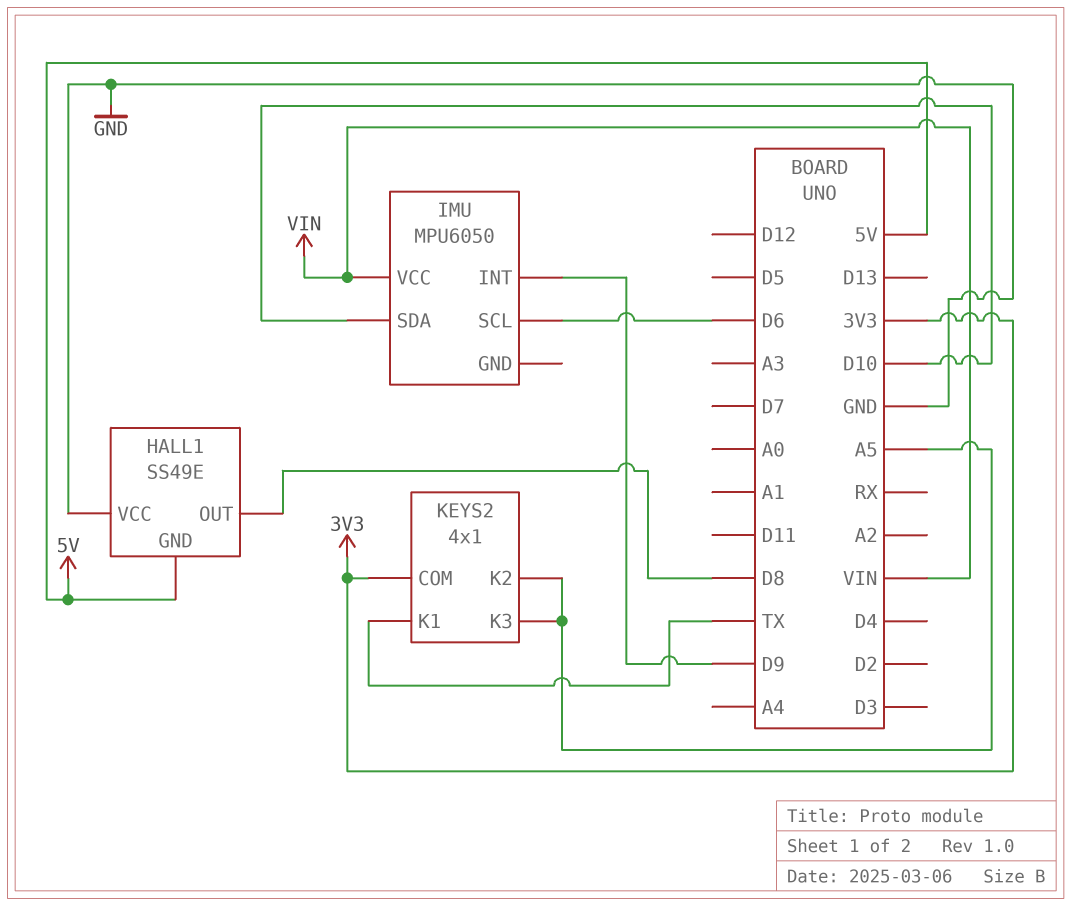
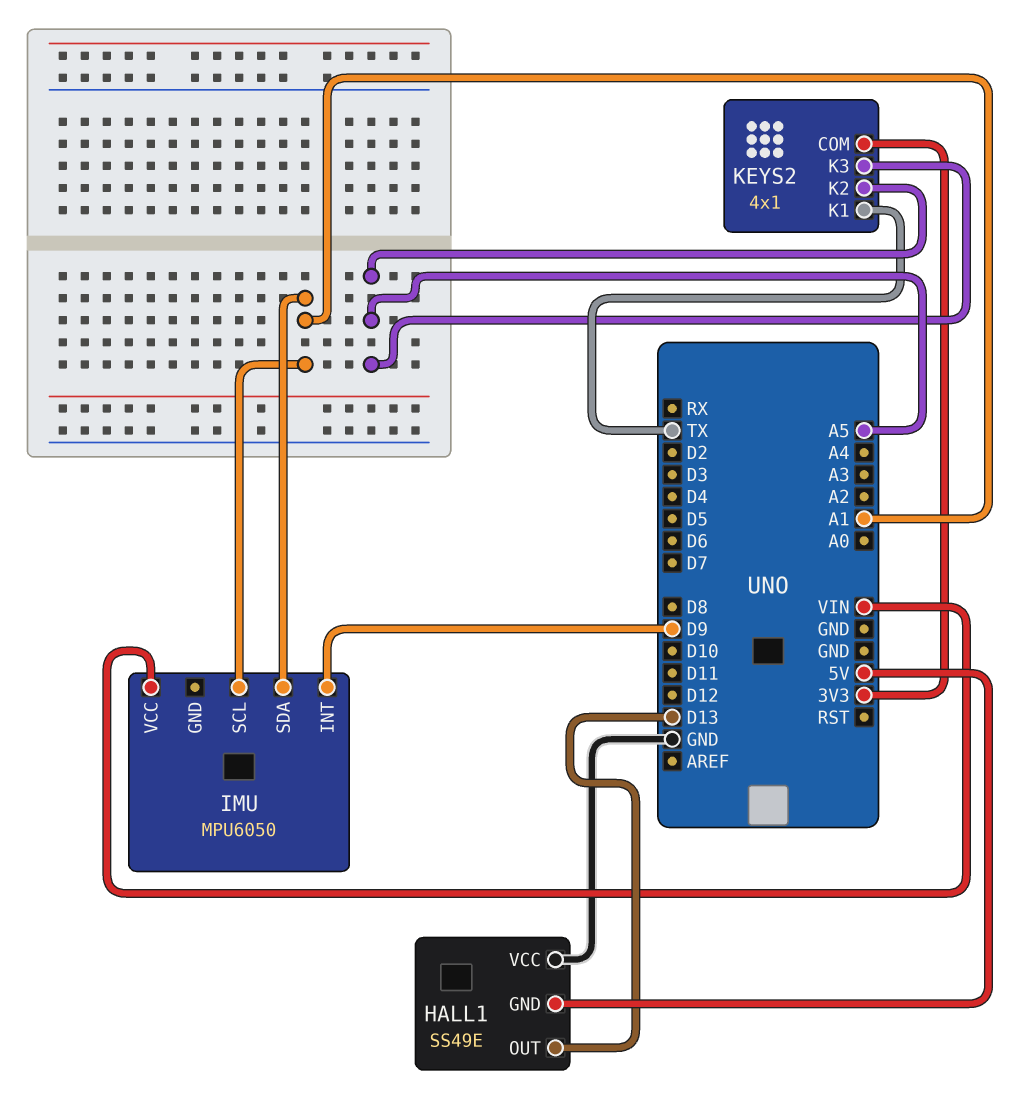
HALL1 pin OUT: D8 -> D13
IMU pin SCL: D6 -> A1
IMU pin SDA: D10 -> A1

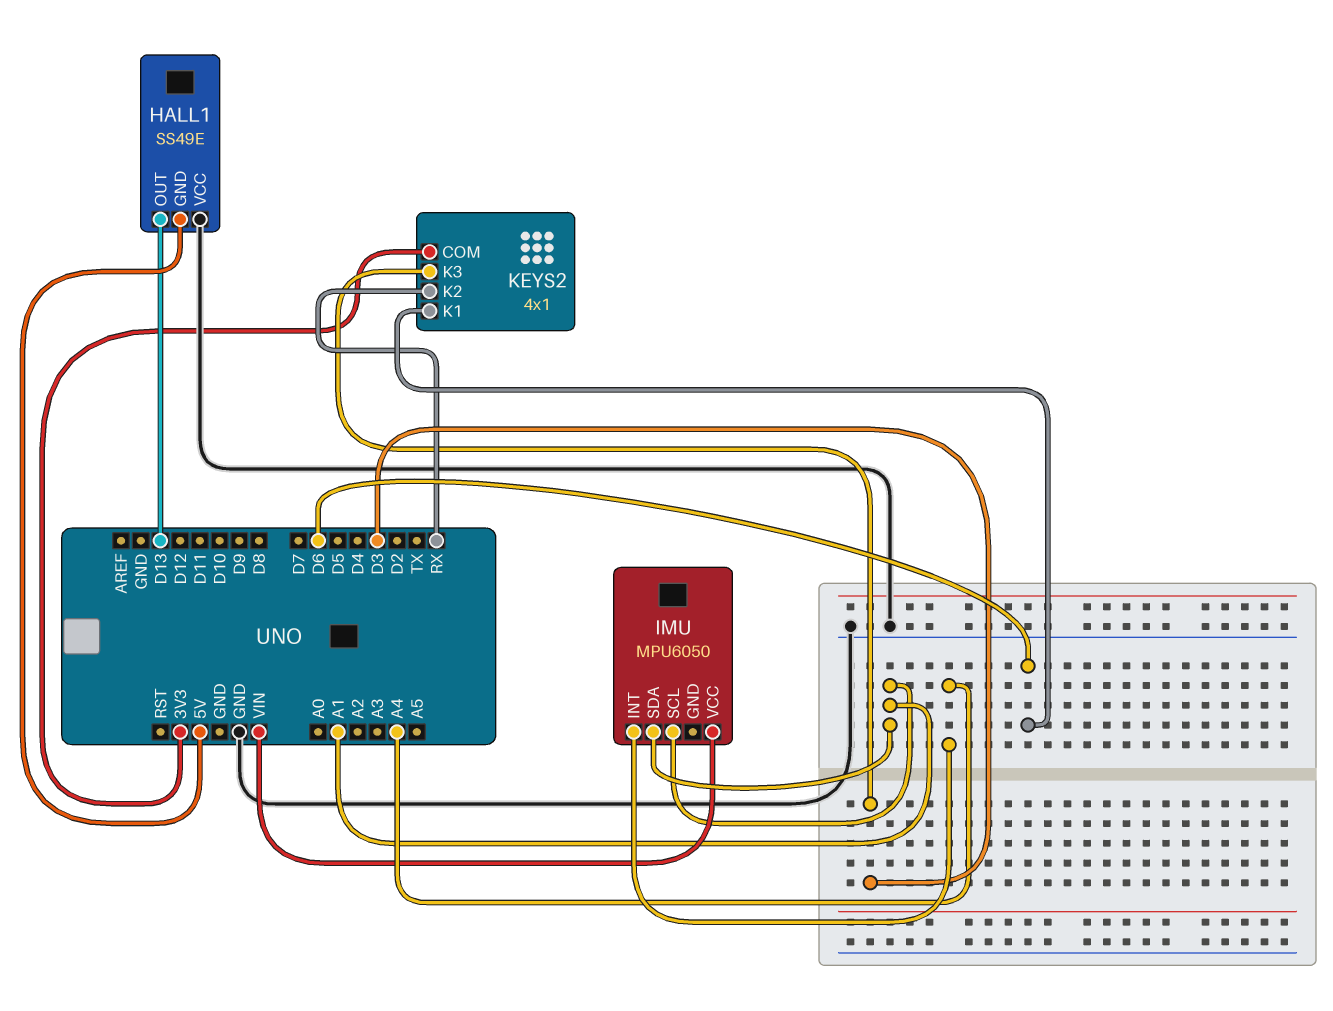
IMU pin INT: D9 -> A4
KEYS2 pin K1: TX -> D6
KEYS2 pin K2: A5 -> RX
KEYS2 pin K3: A5 -> D3

